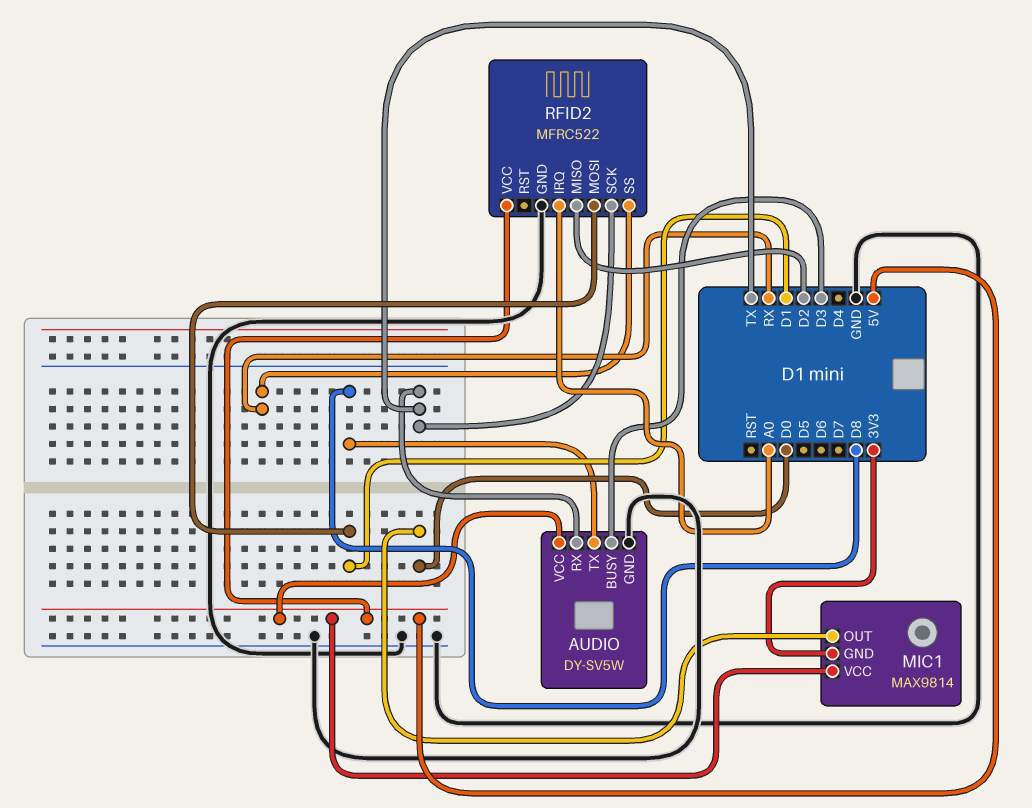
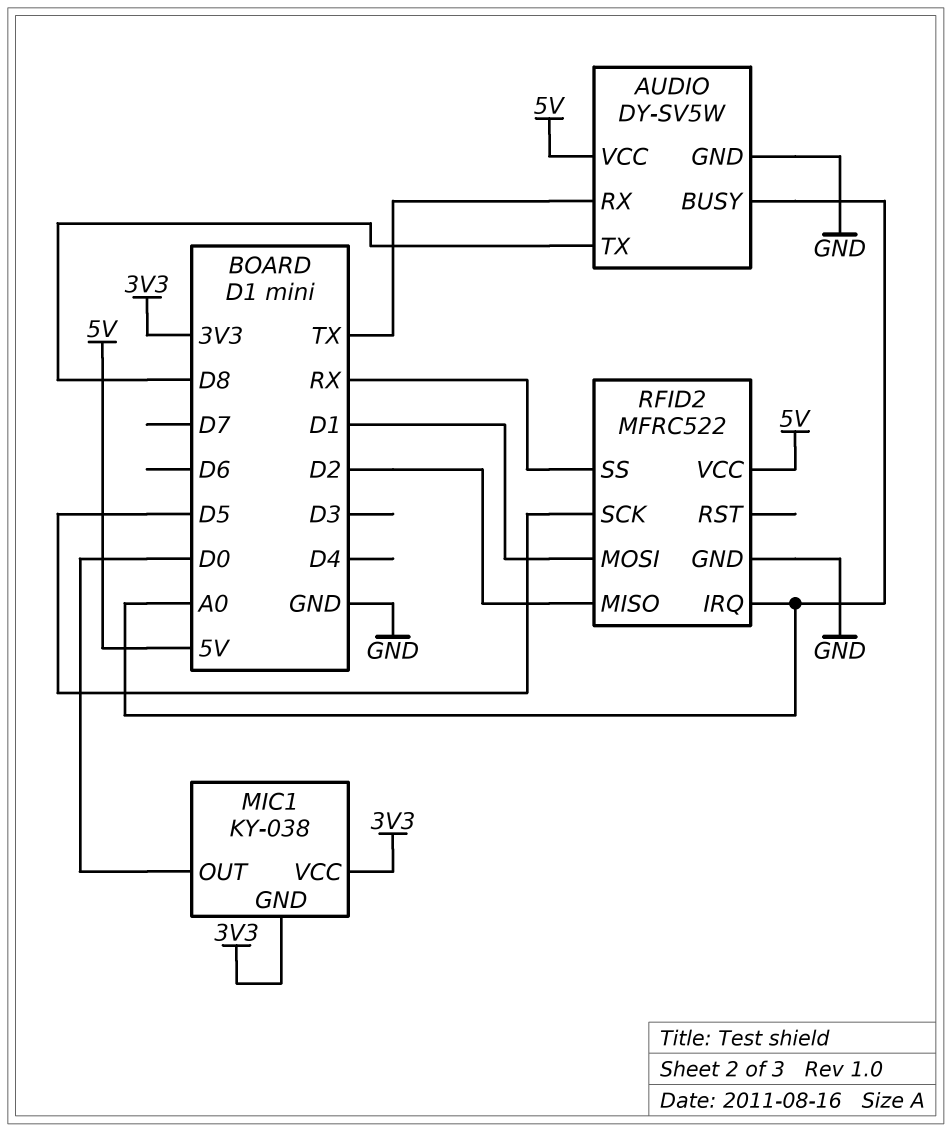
AUDIO pin BUSY: D3 -> A0
MIC1: MAX9814 -> KY-038
MIC1 pin VCC: 5V -> 3V3
RFID2 pin SCK: TX -> D5

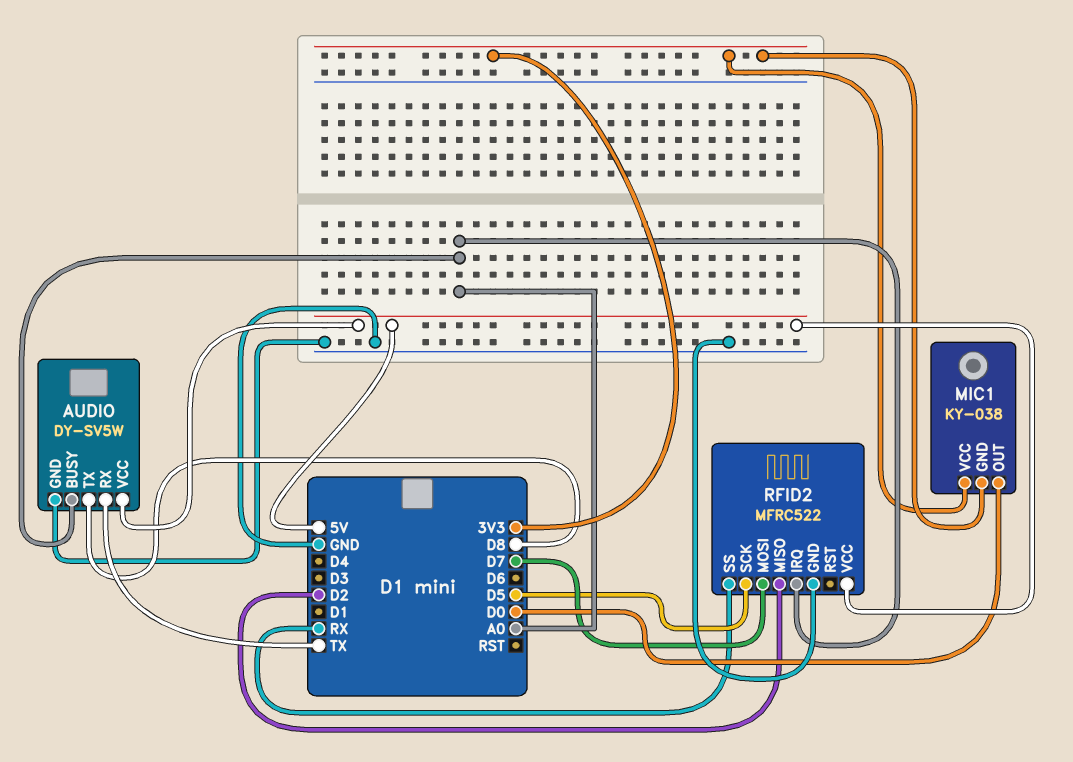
RFID2 pin MOSI: D1 -> D7

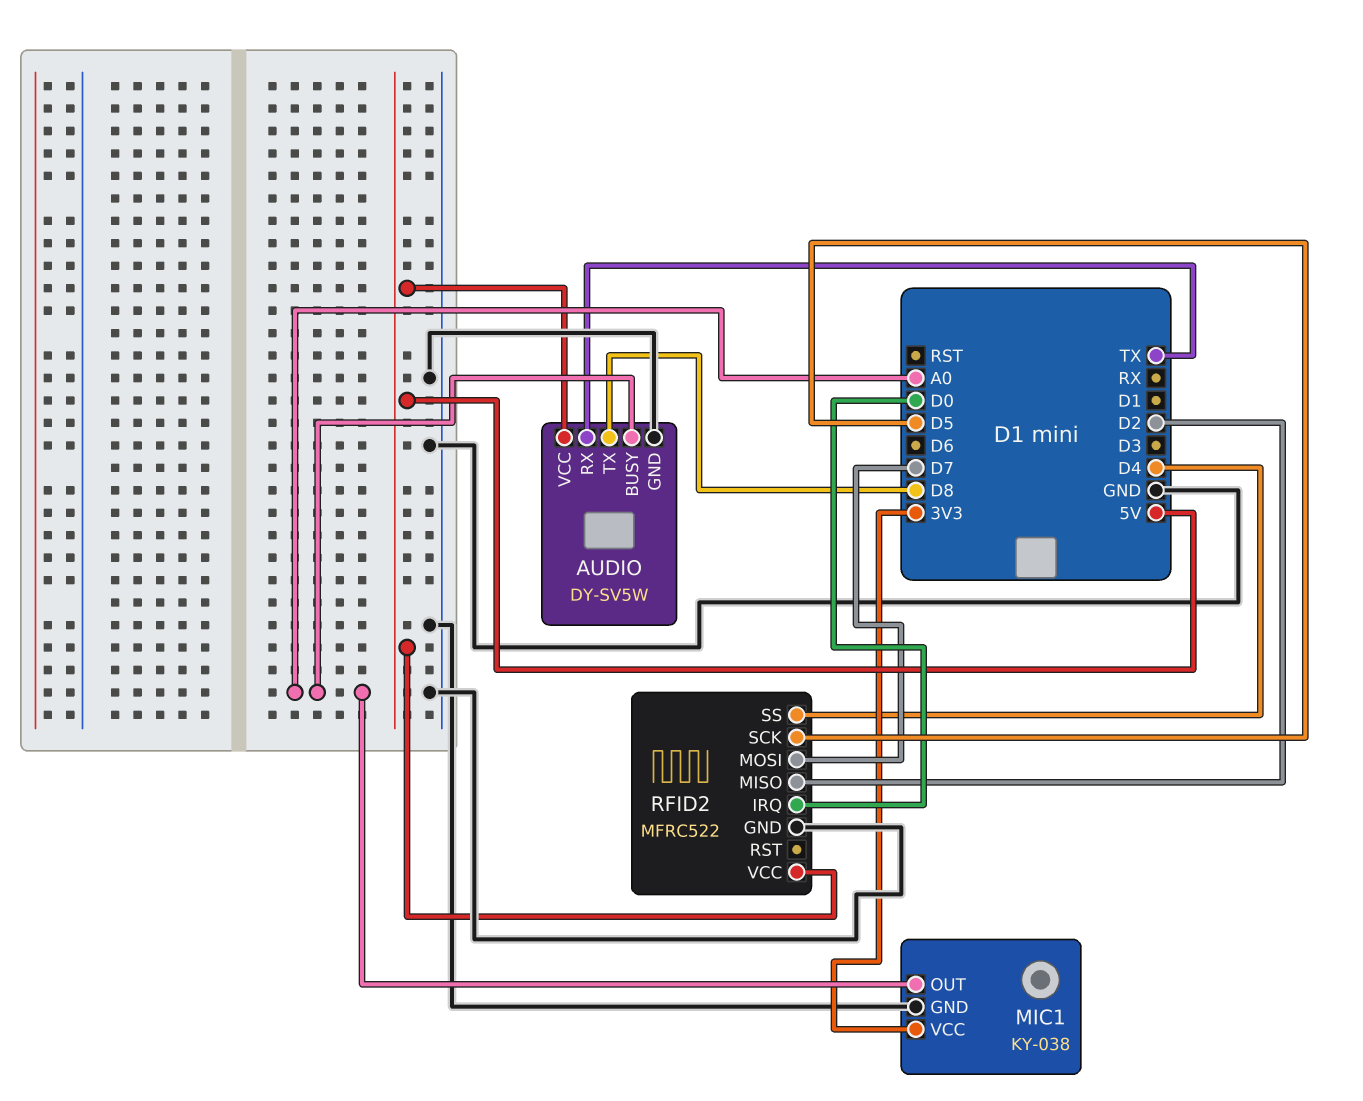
MIC1 pin GND: 3V3 -> GND
MIC1 pin OUT: D0 -> A0
RFID2 pin IRQ: A0 -> D0
RFID2 pin SS: RX -> D4

